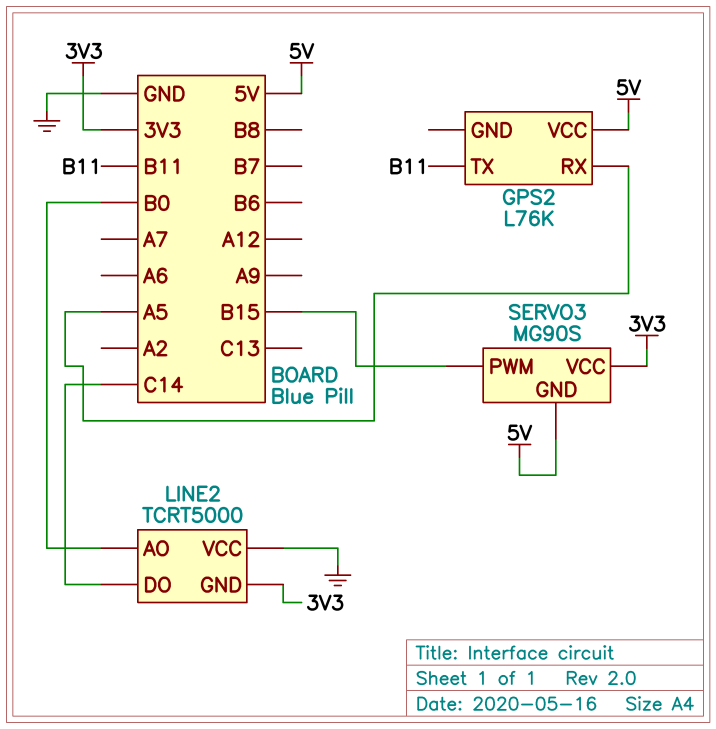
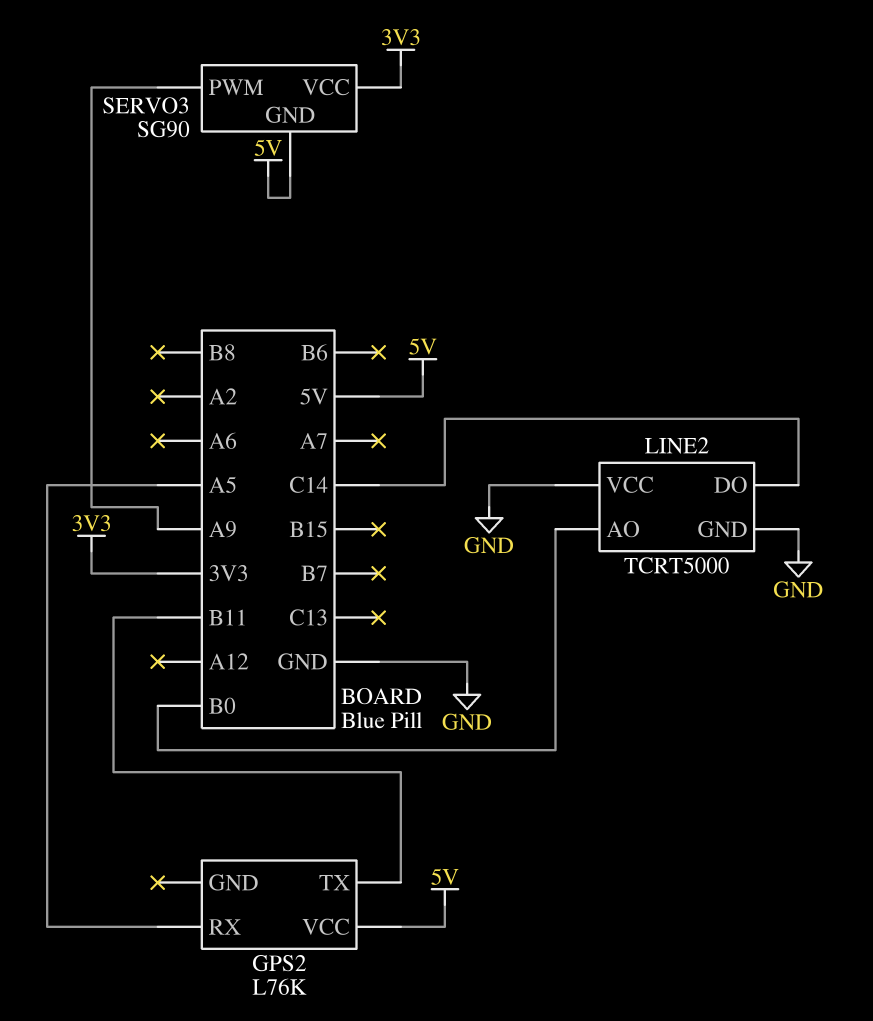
LINE2 pin GND: 3V3 -> GND
SERVO3: MG90S -> SG90
SERVO3 pin PWM: B15 -> A9

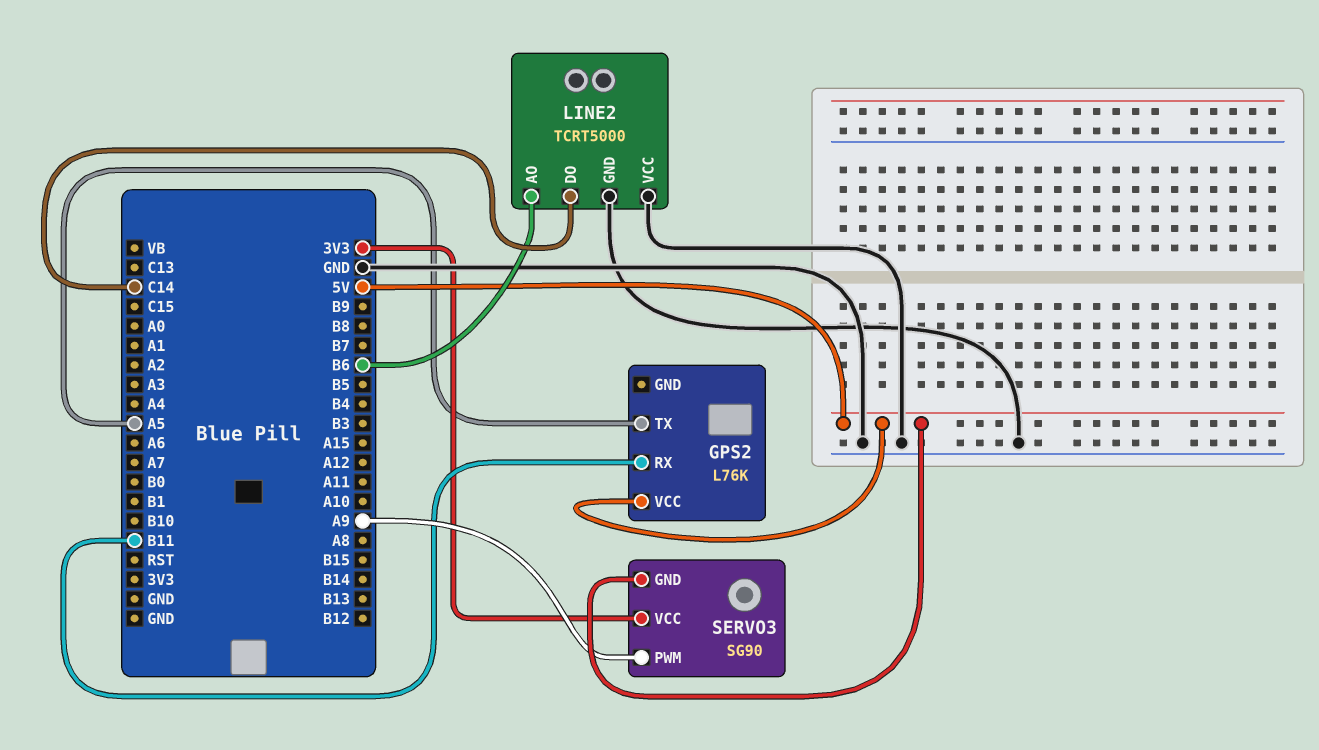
GPS2 pin RX: A5 -> B11
GPS2 pin TX: B11 -> A5
LINE2 pin AO: B0 -> B6

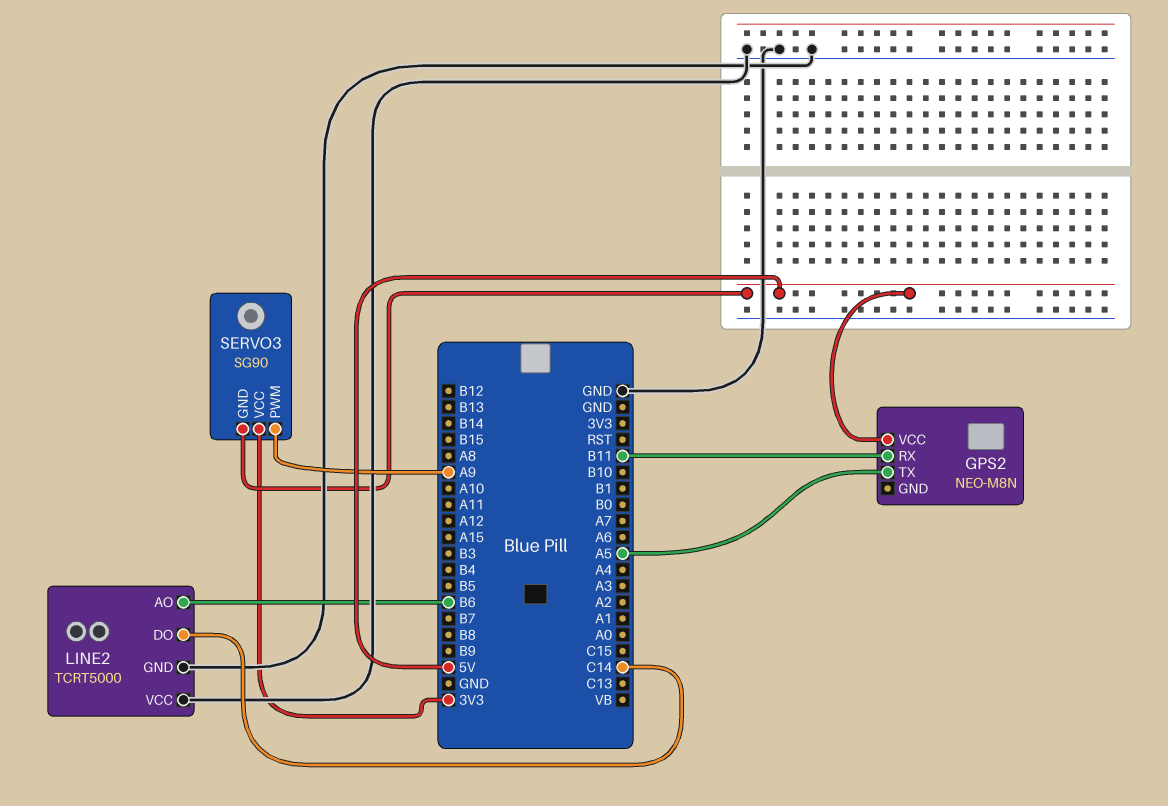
GPS2: L76K -> NEO-M8N

